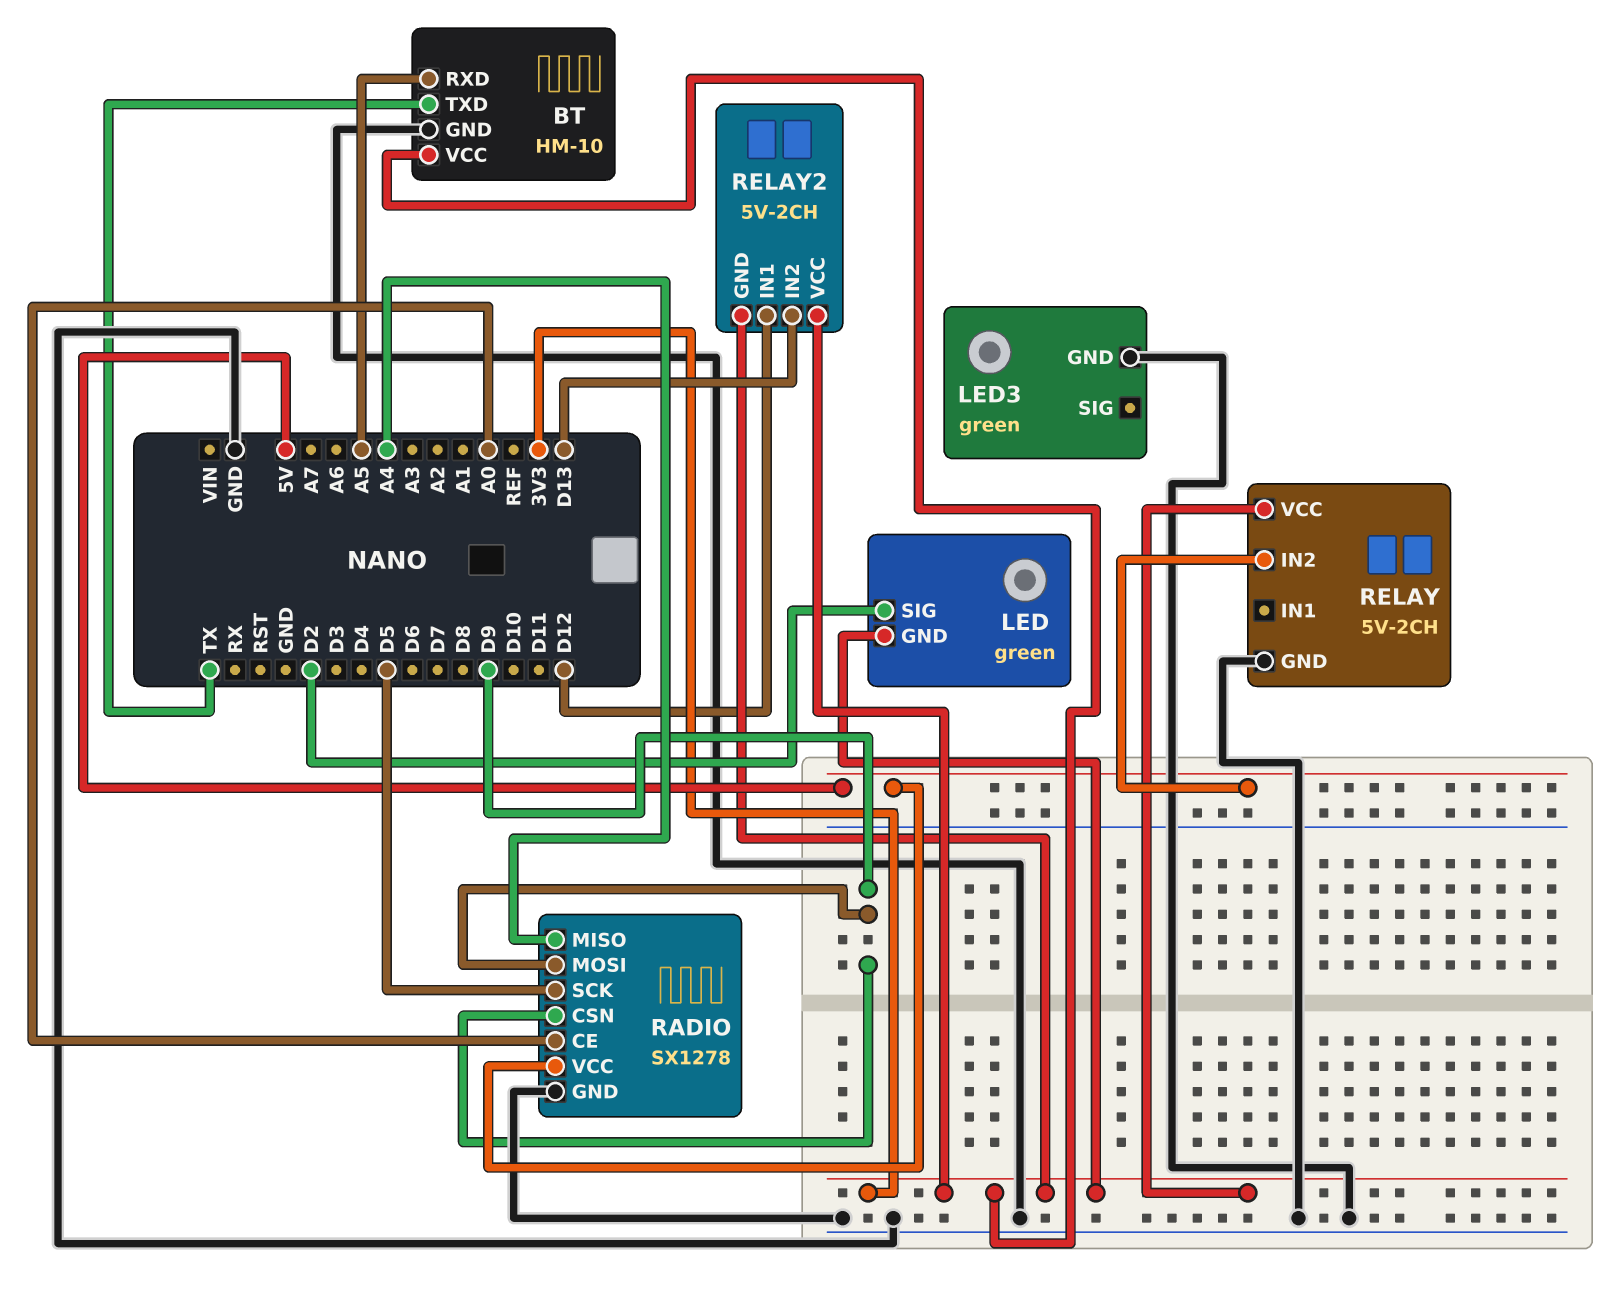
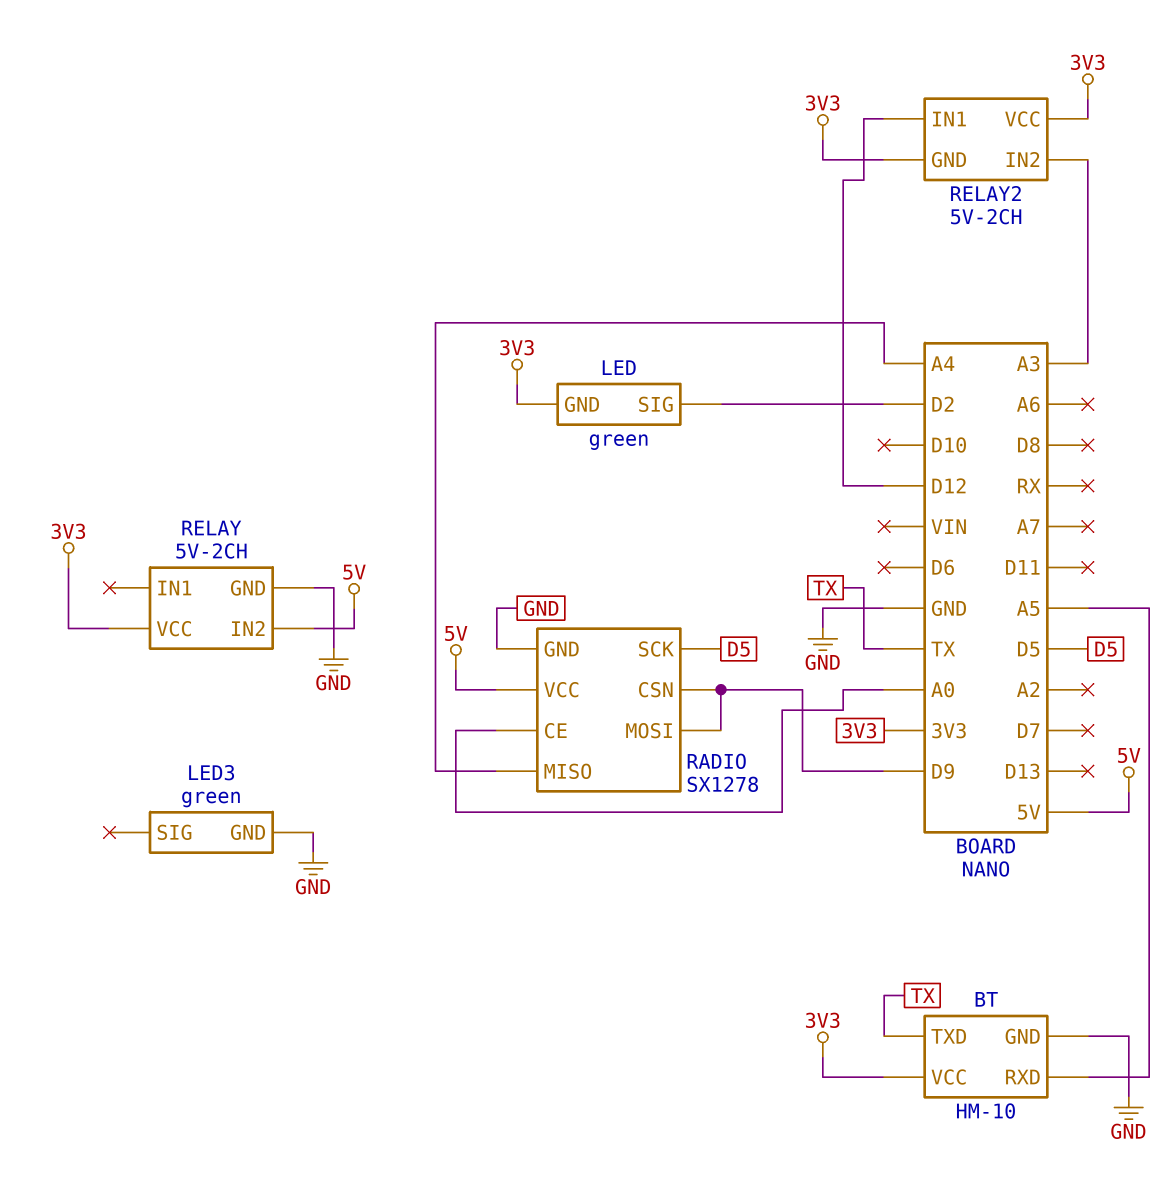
RELAY2 pin IN2: D13 -> A3

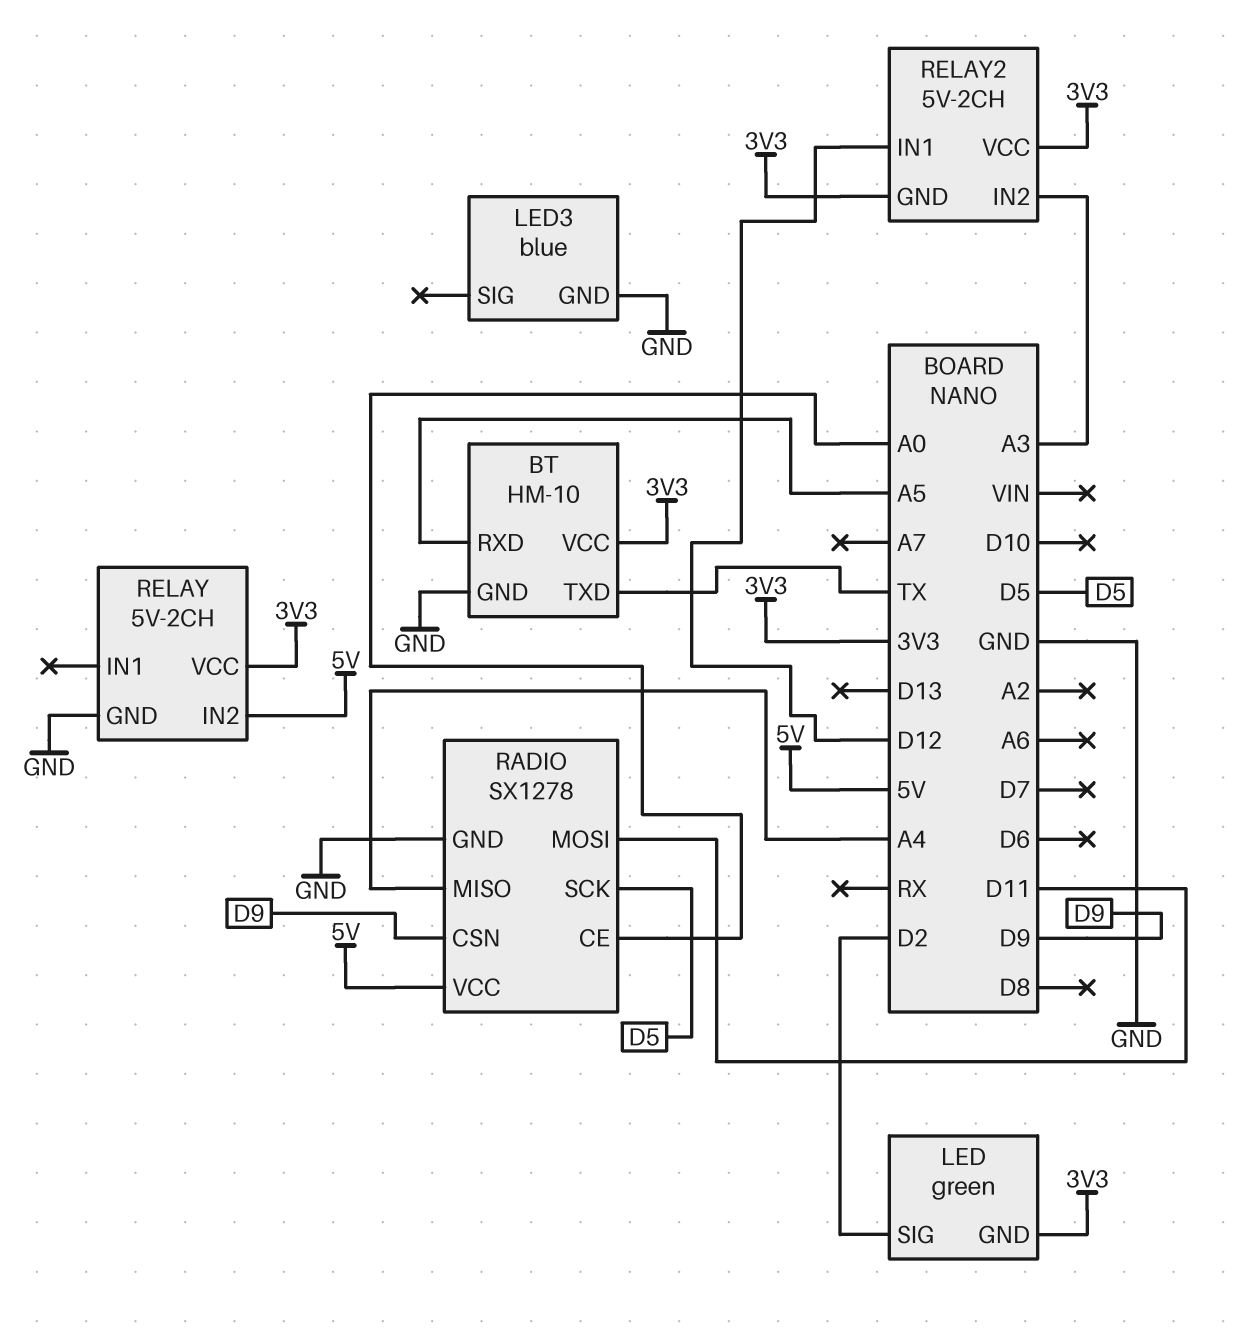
LED3: green -> blue
RADIO pin MOSI: D9 -> D11

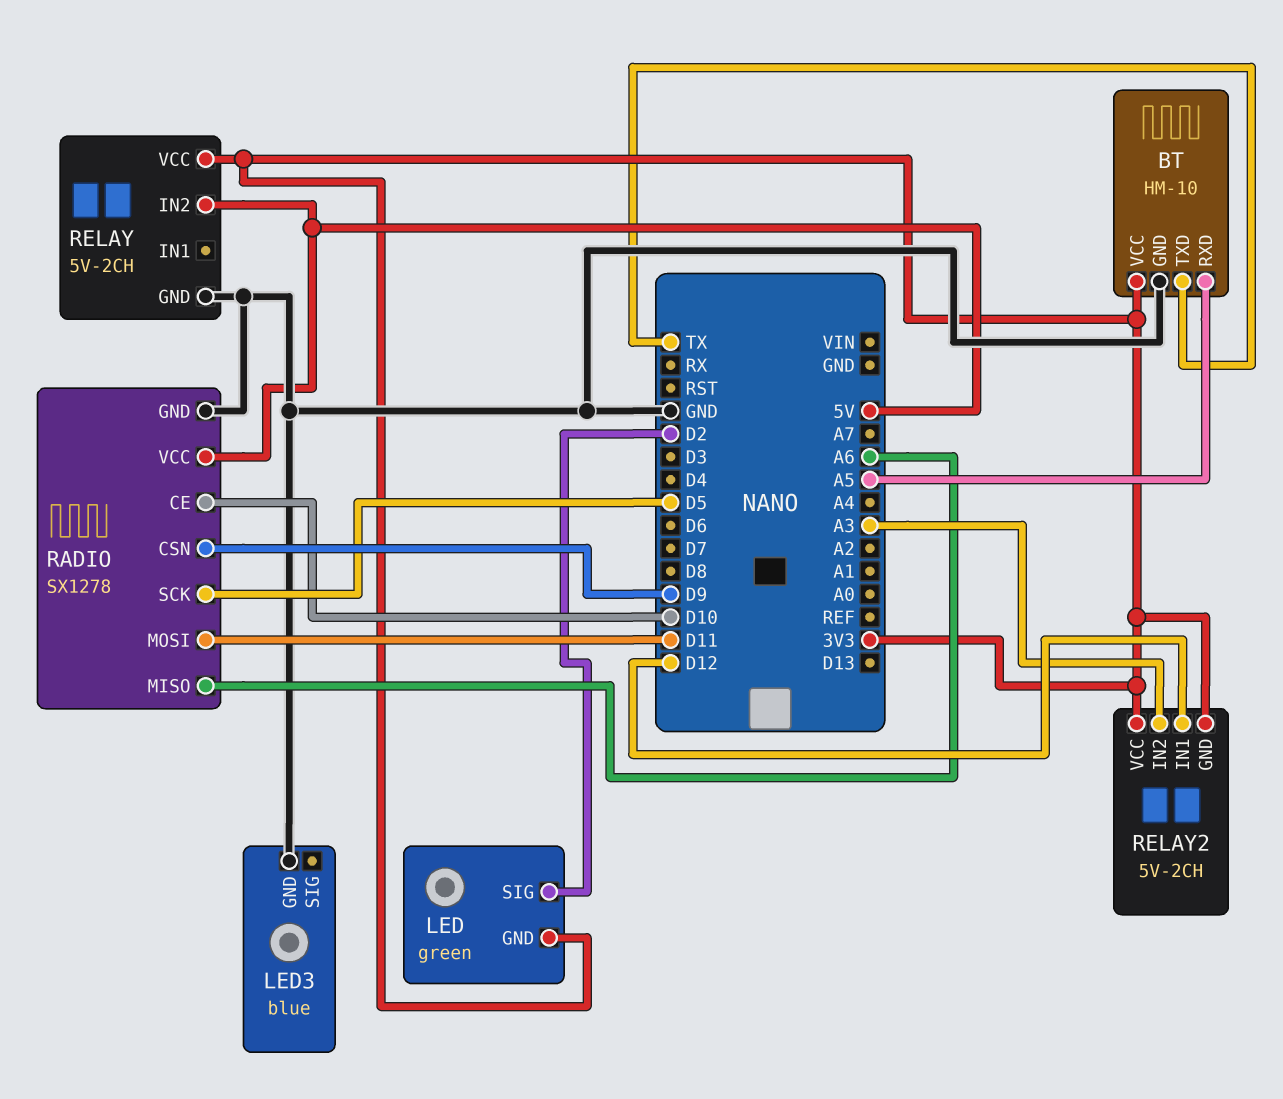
RADIO pin CE: A0 -> D10
RADIO pin MISO: A4 -> A6

